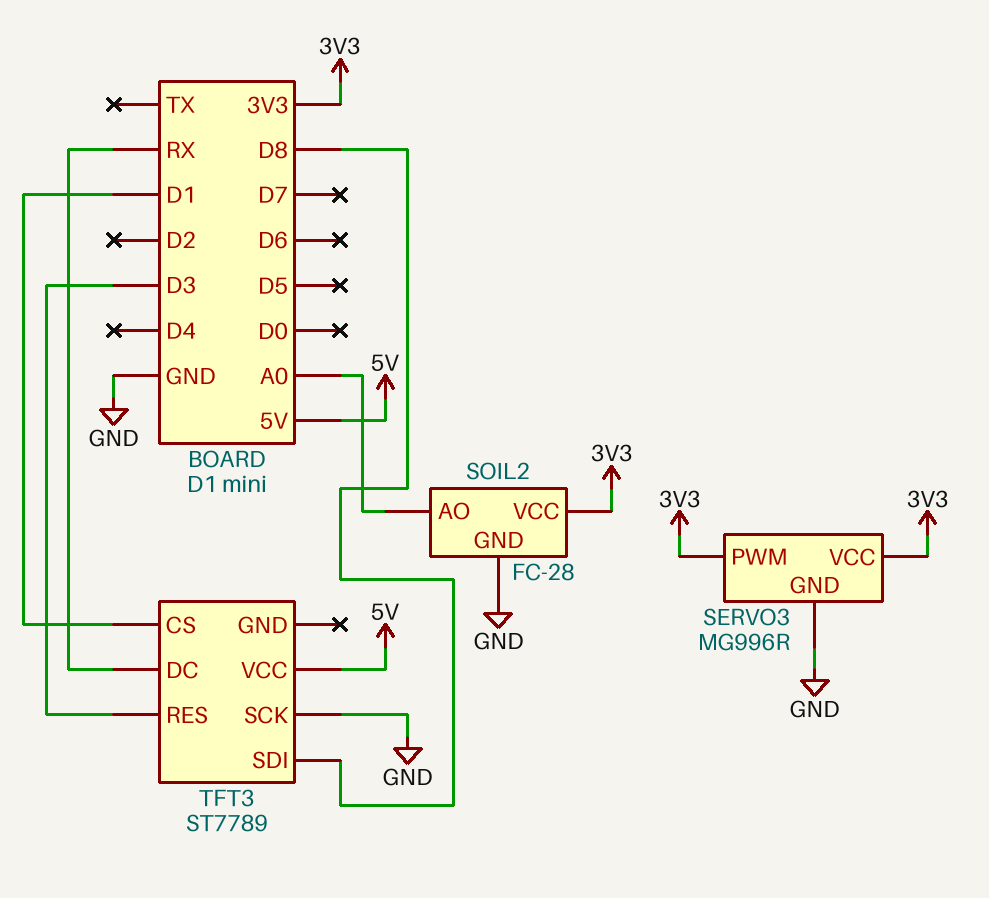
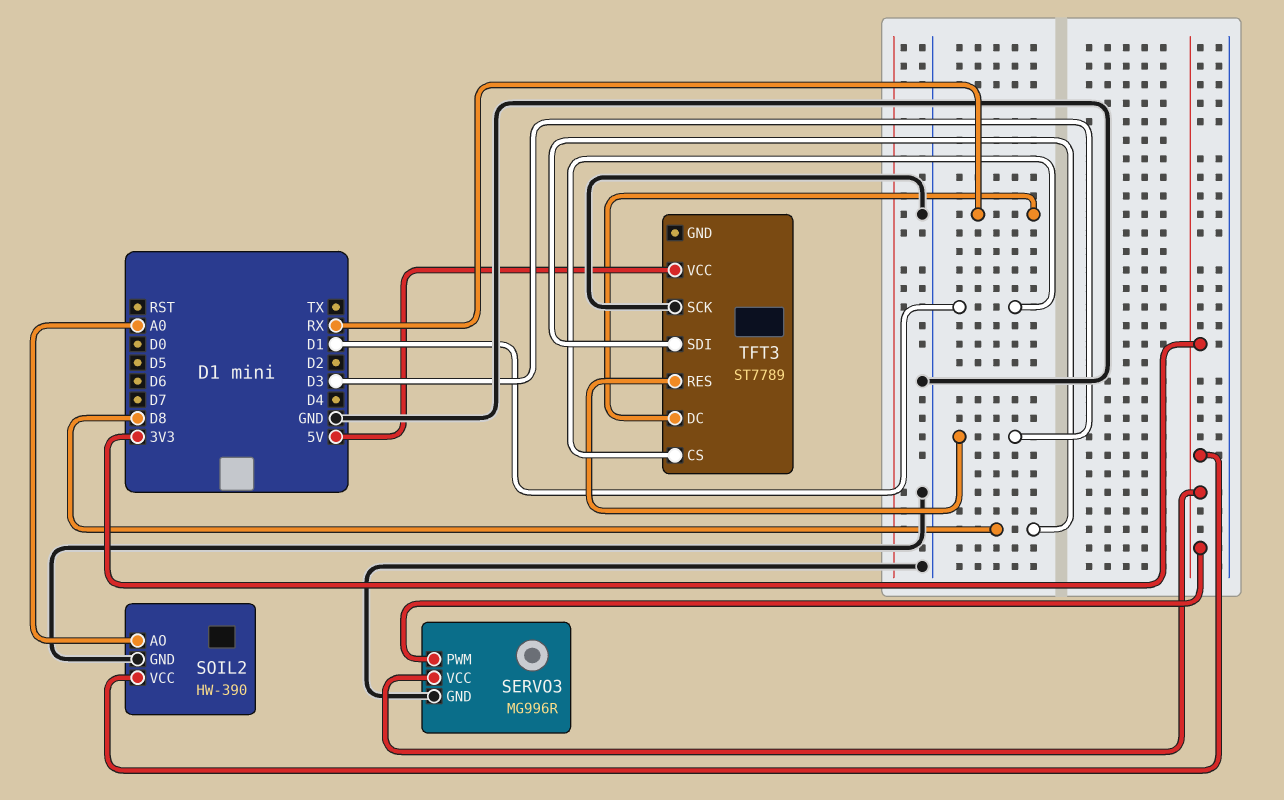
SOIL2: FC-28 -> HW-390

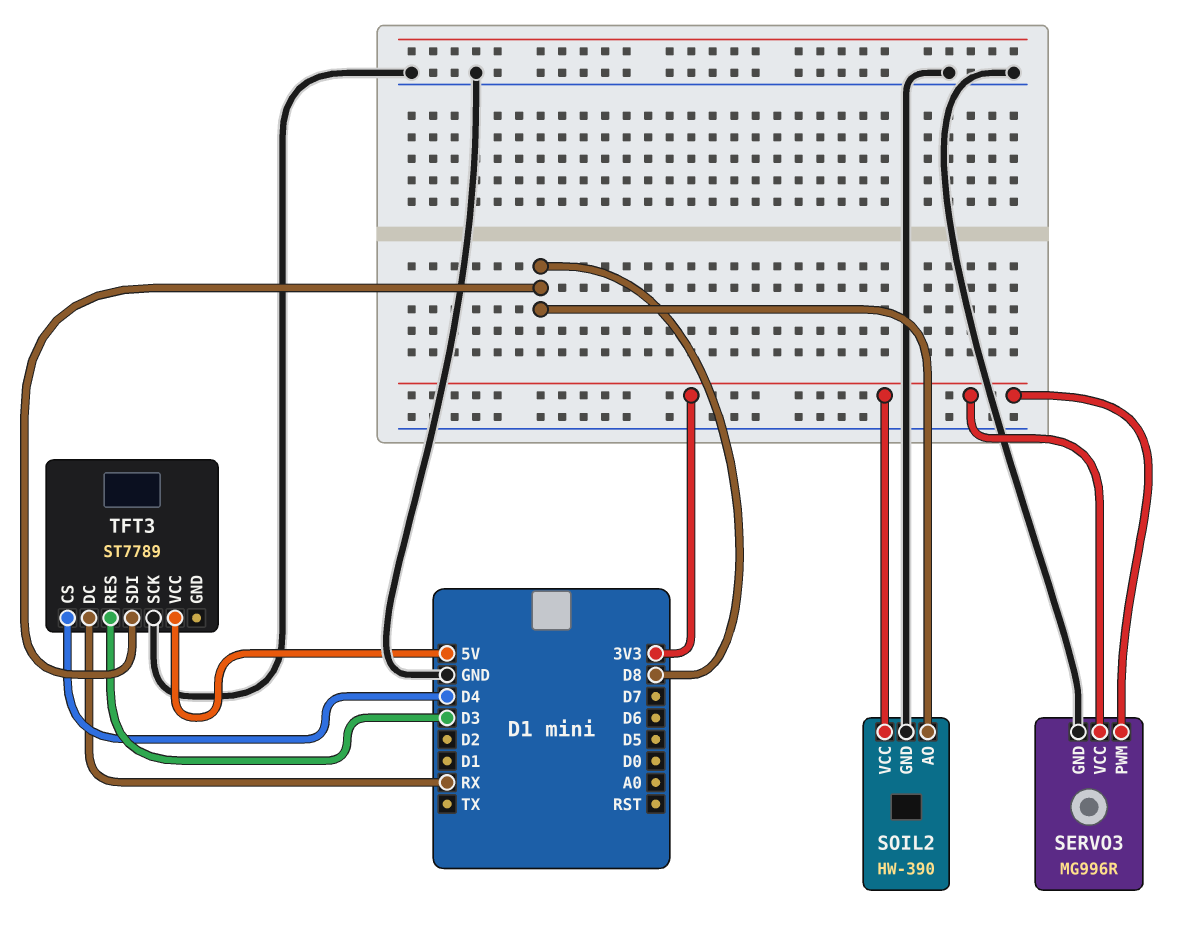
SOIL2 pin AO: A0 -> D8
TFT3 pin CS: D1 -> D4

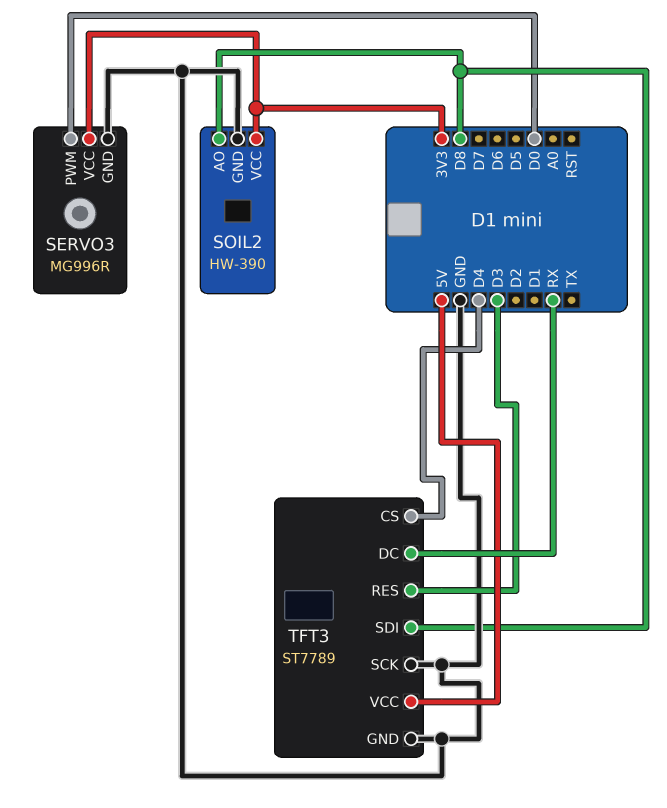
SERVO3 pin PWM: 3V3 -> D0
TFT3 pin GND: none -> GND

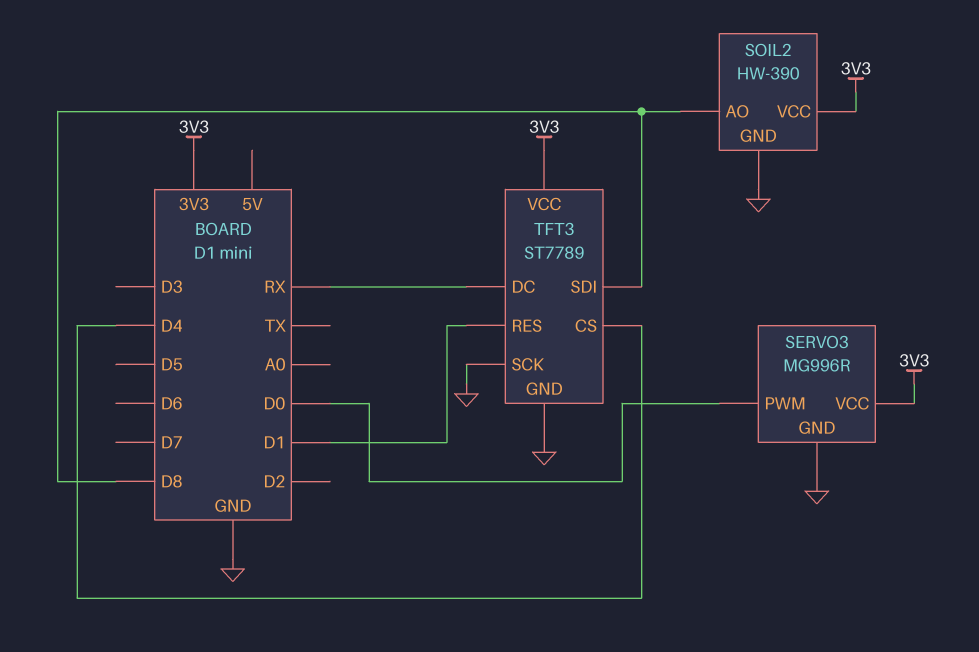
TFT3 pin RES: D3 -> D1
TFT3 pin VCC: 5V -> 3V3

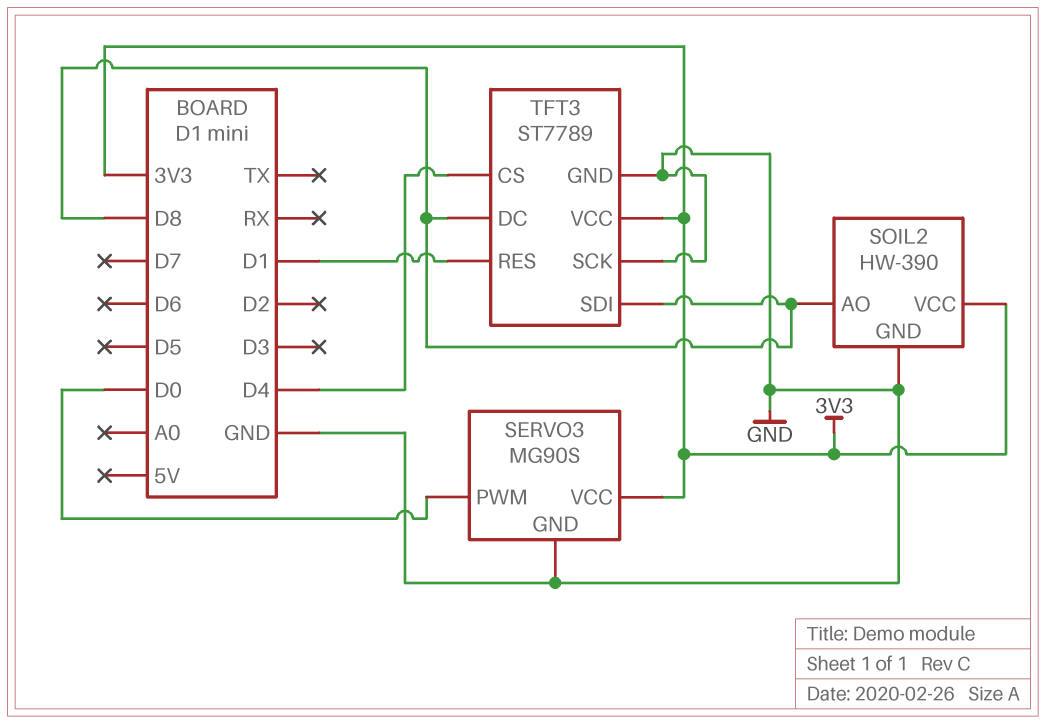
SERVO3: MG996R -> MG90S
TFT3 pin DC: RX -> D8

